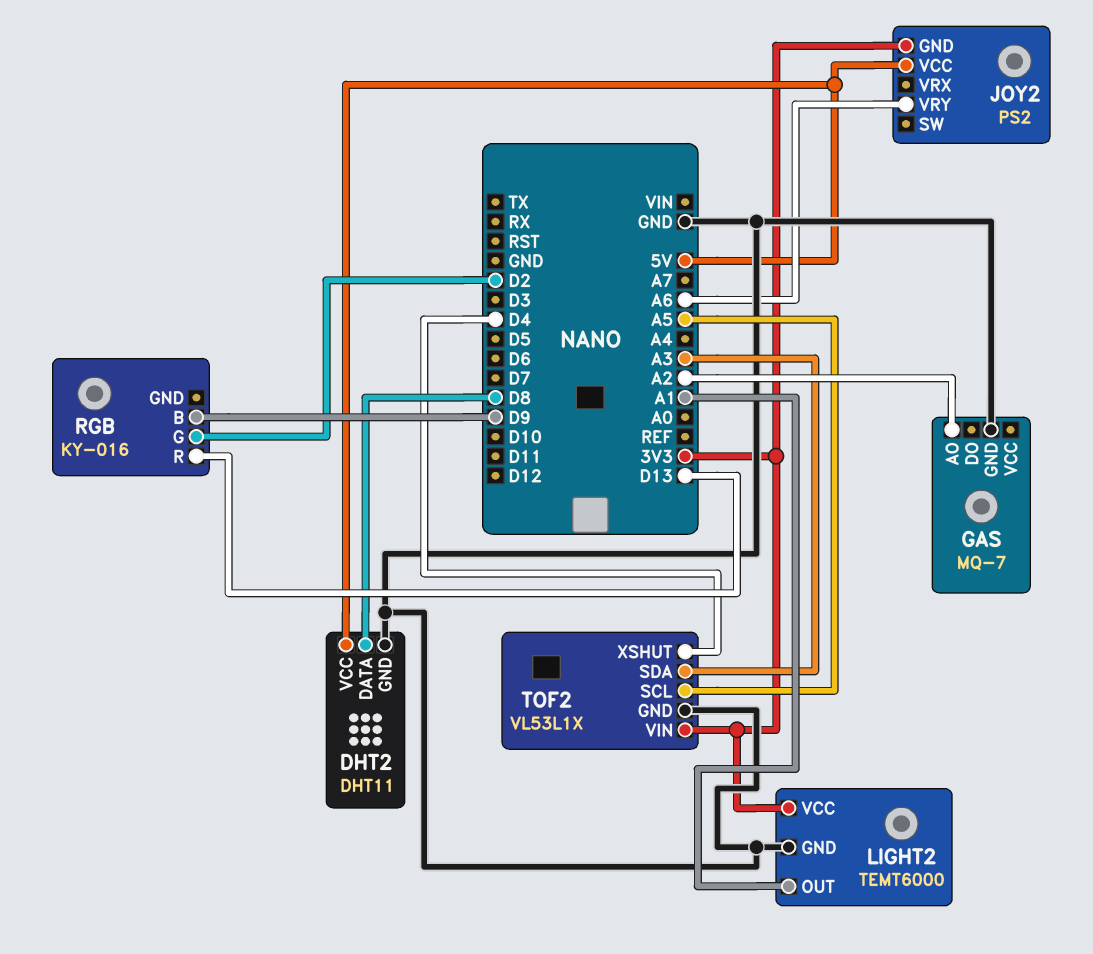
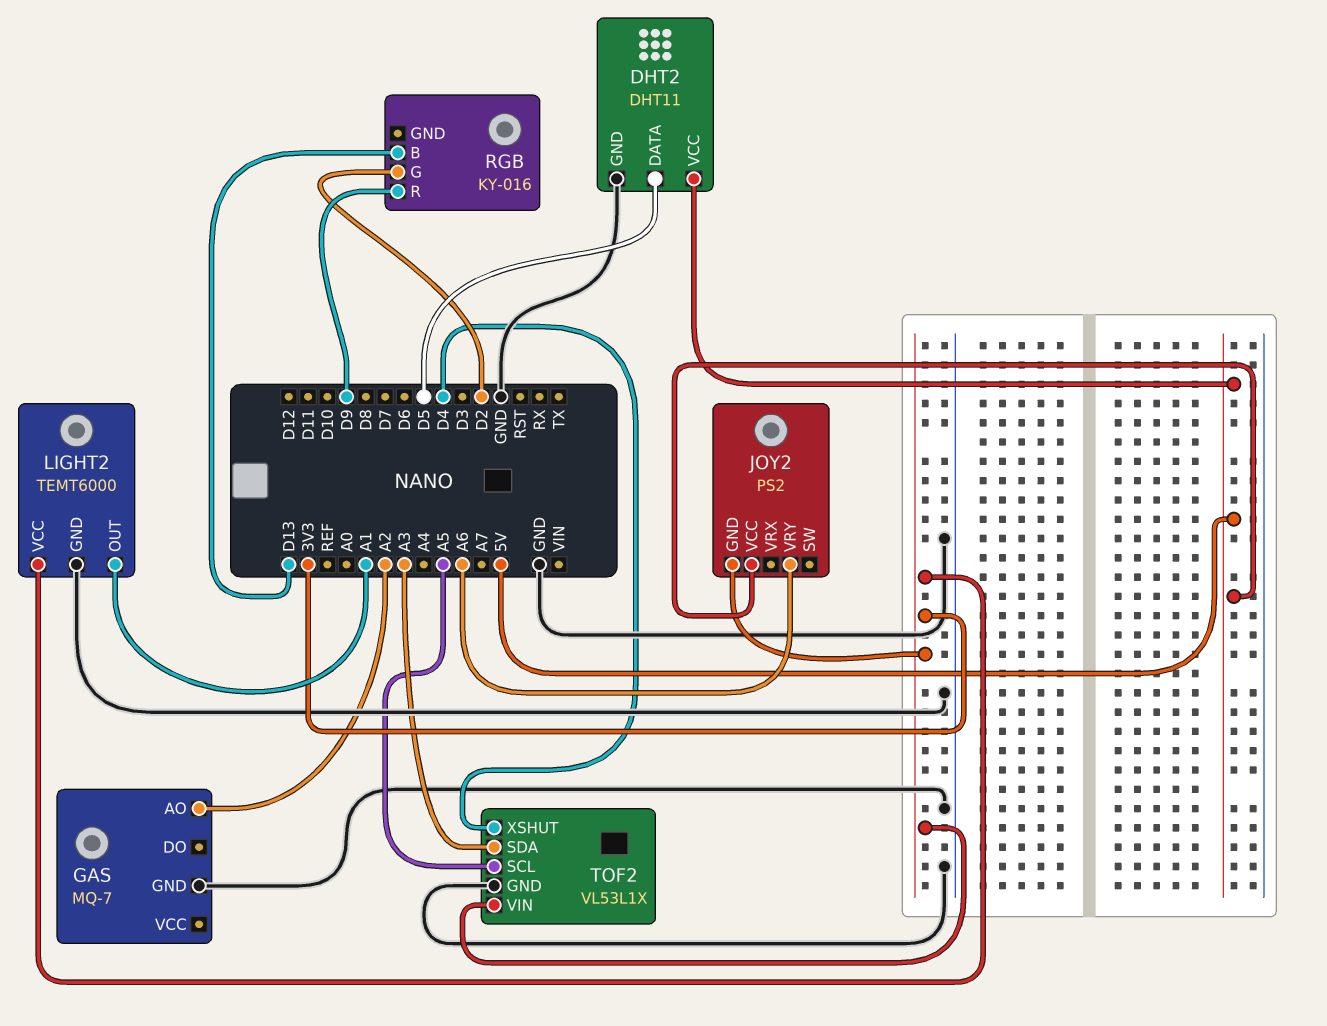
DHT2 pin DATA: D8 -> D5
RGB pin B: D9 -> D13
RGB pin R: D13 -> D9

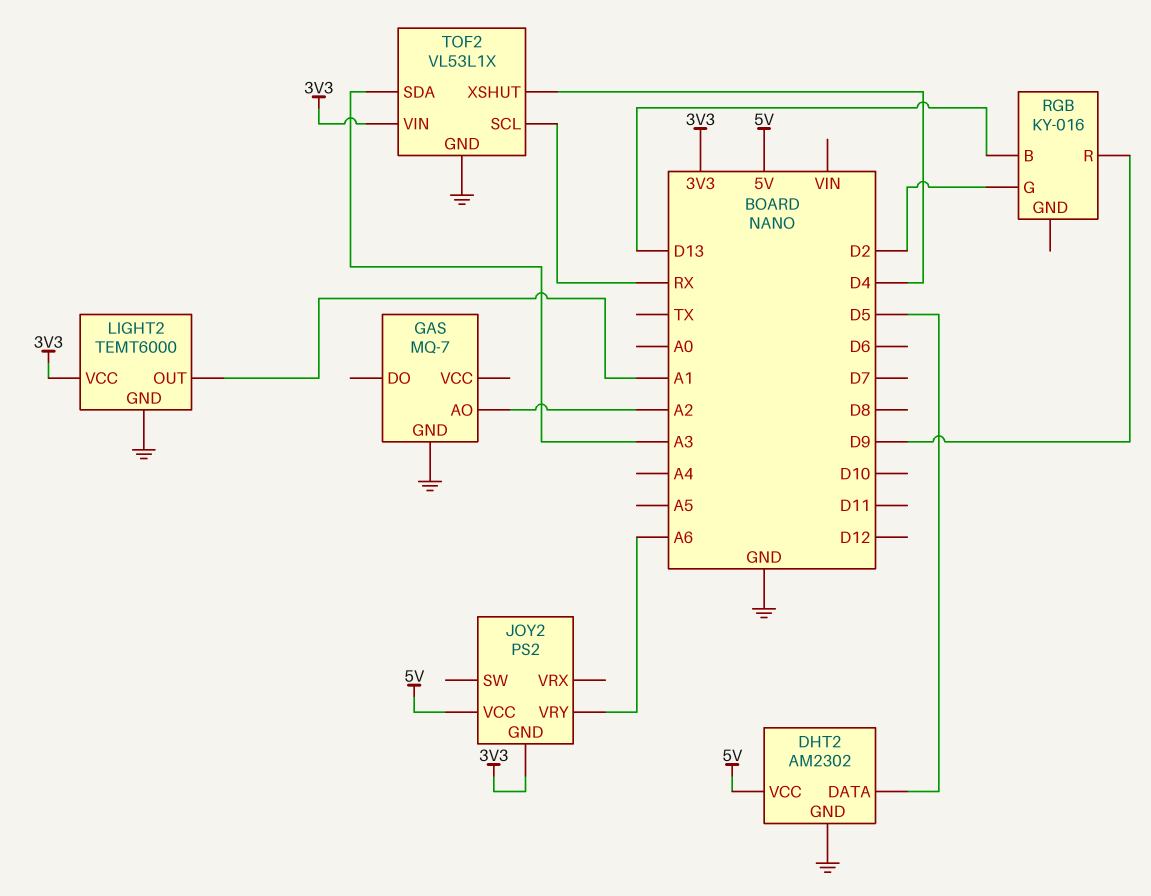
DHT2: DHT11 -> AM2302
TOF2 pin SCL: A5 -> RX

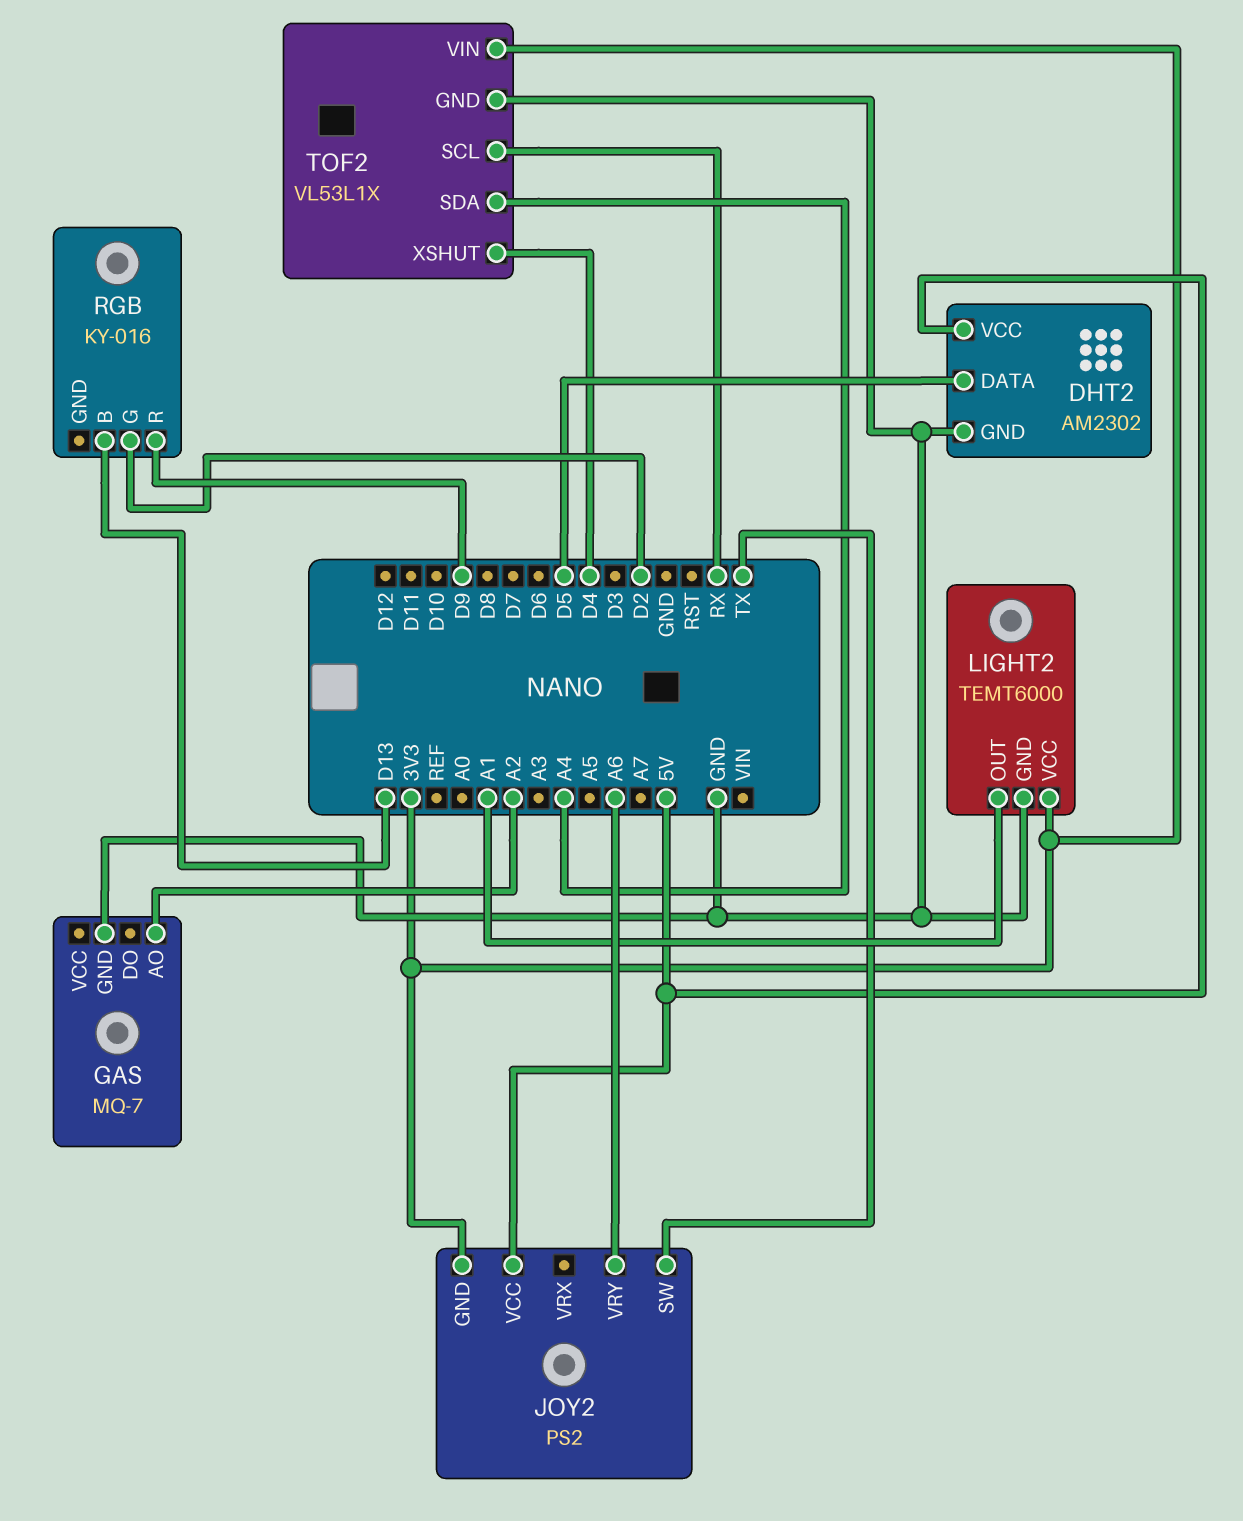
JOY2 pin SW: none -> TX
TOF2 pin SDA: A3 -> A4

